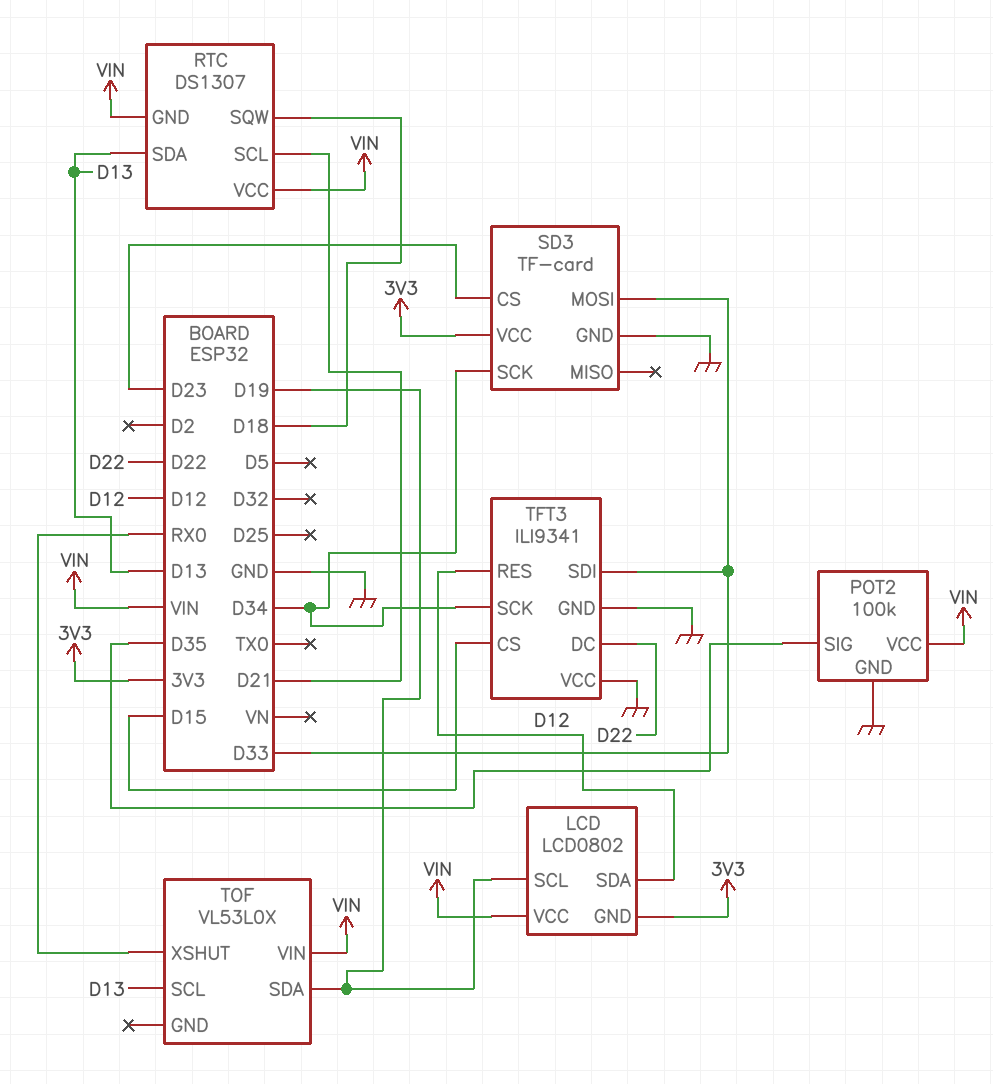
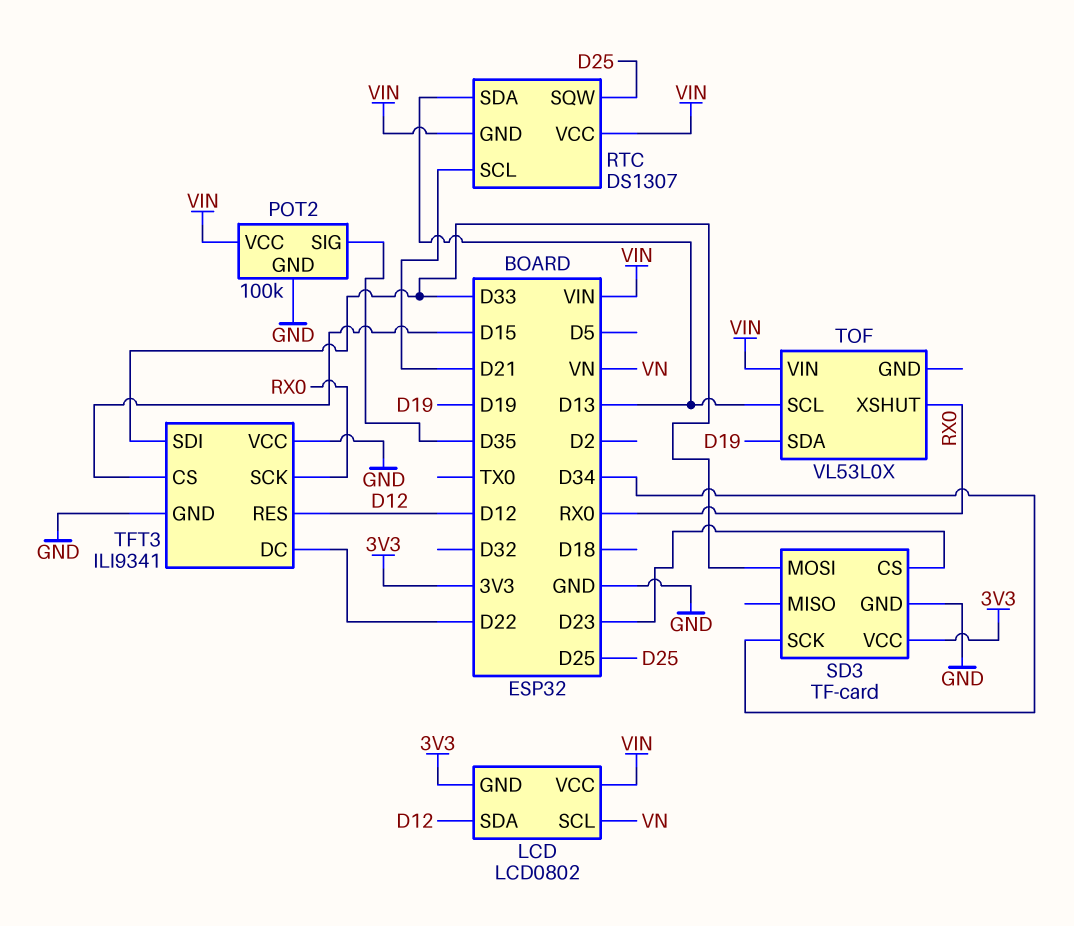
LCD pin SCL: D19 -> VN
RTC pin SQW: D18 -> D25
TFT3 pin SCK: D34 -> RX0

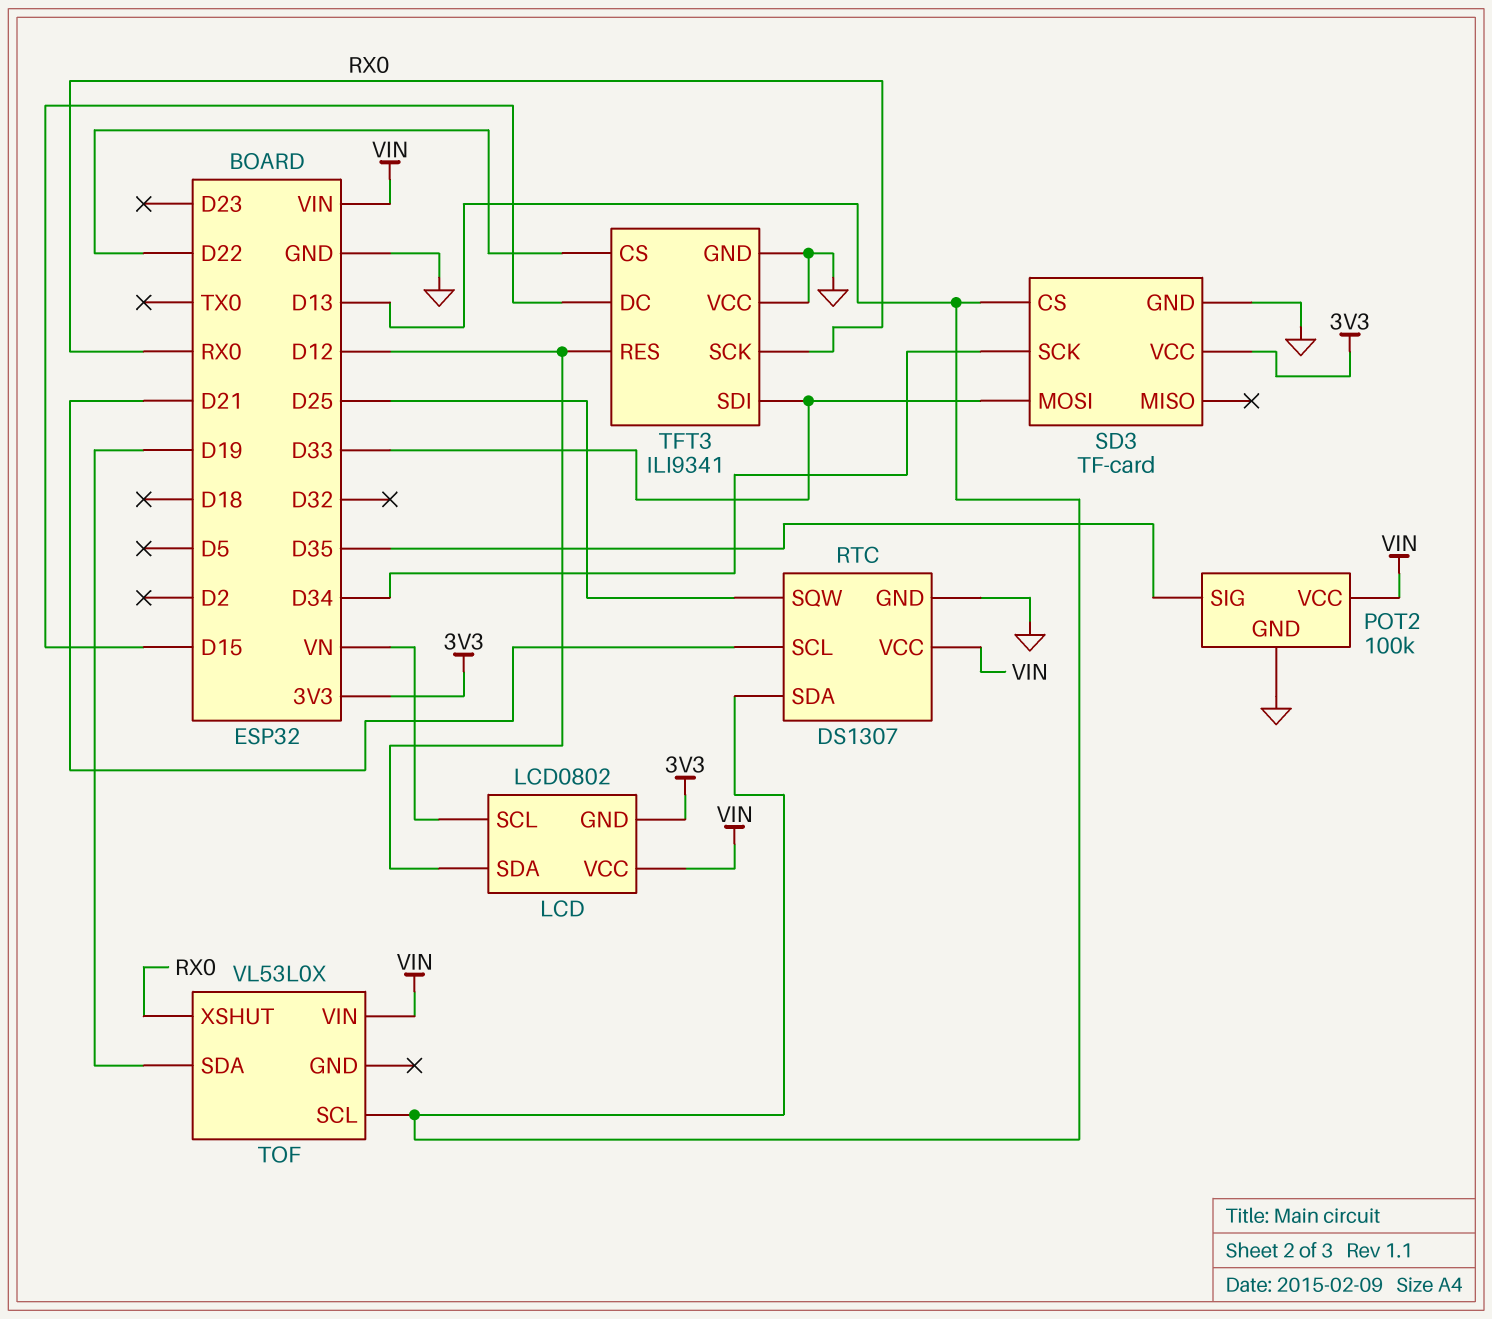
RTC pin GND: VIN -> GND
SD3 pin CS: D23 -> D13
TFT3 pin CS: D15 -> D22
TFT3 pin DC: D22 -> D15

